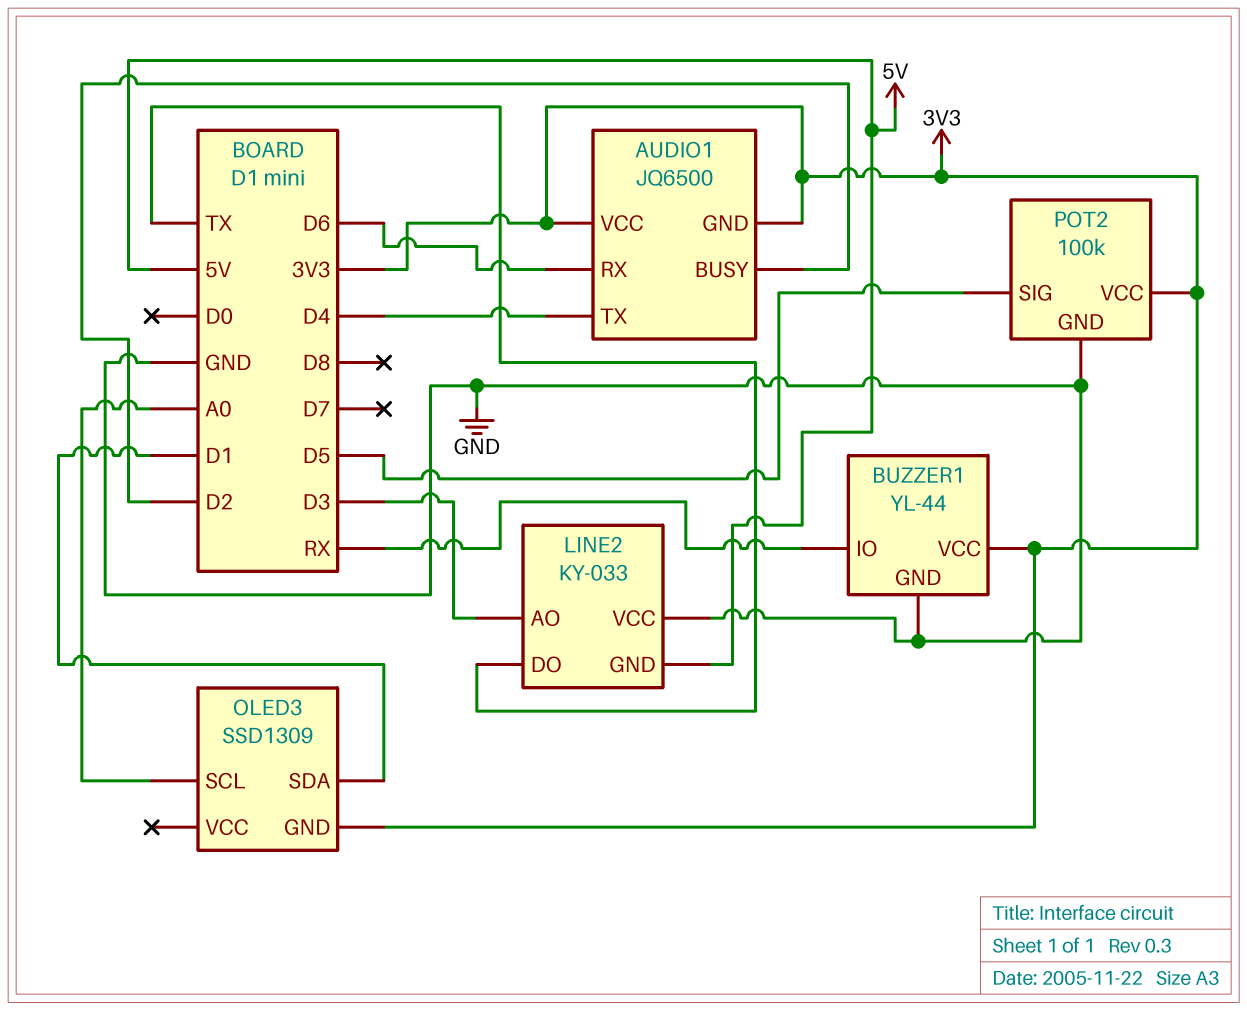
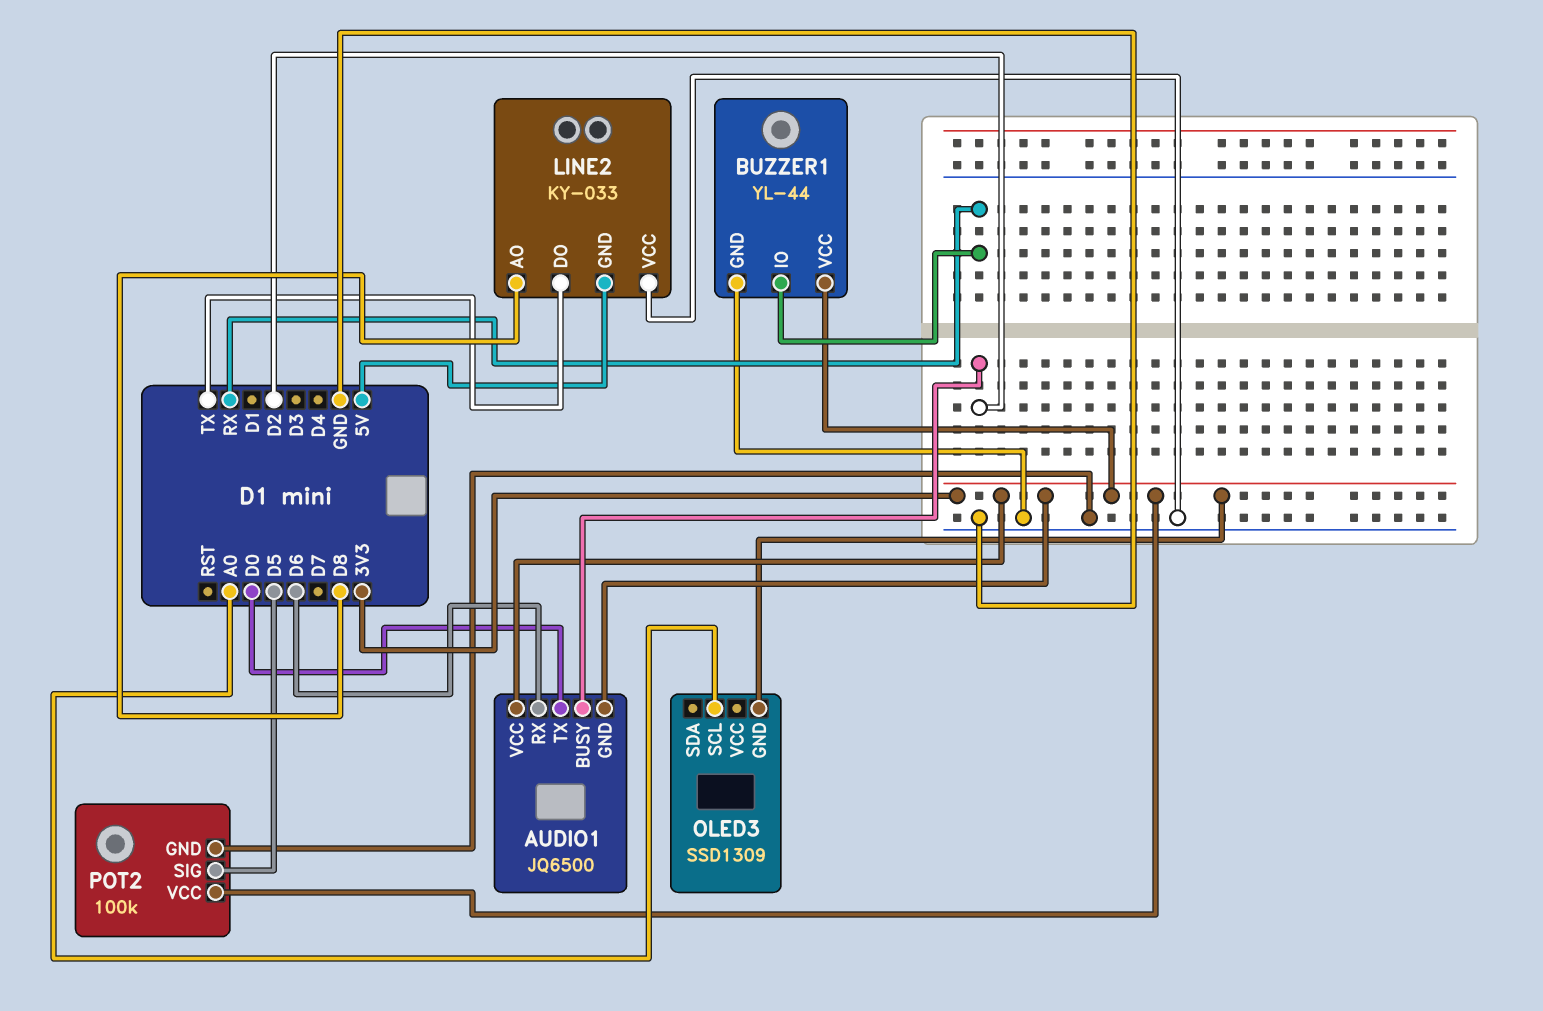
AUDIO1 pin TX: D4 -> D0
LINE2 pin AO: D3 -> D8
OLED3 pin SDA: D1 -> none

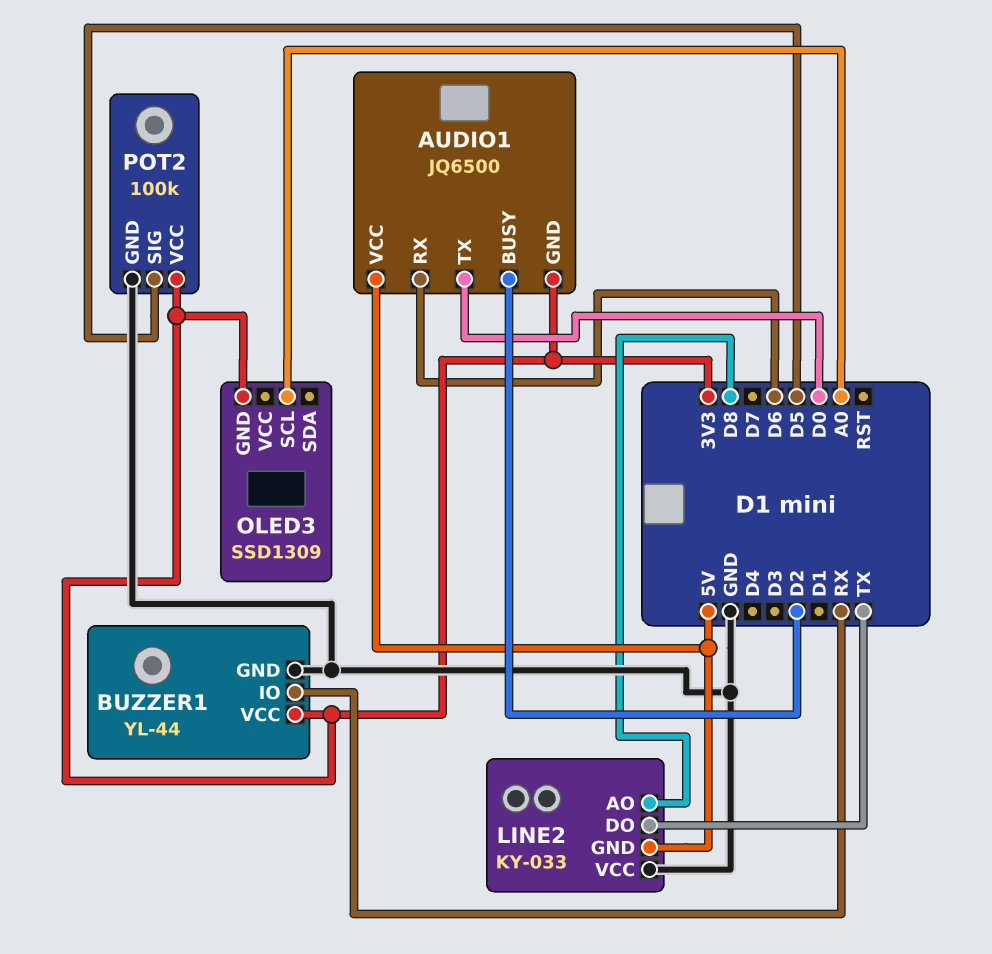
AUDIO1 pin VCC: 3V3 -> 5V

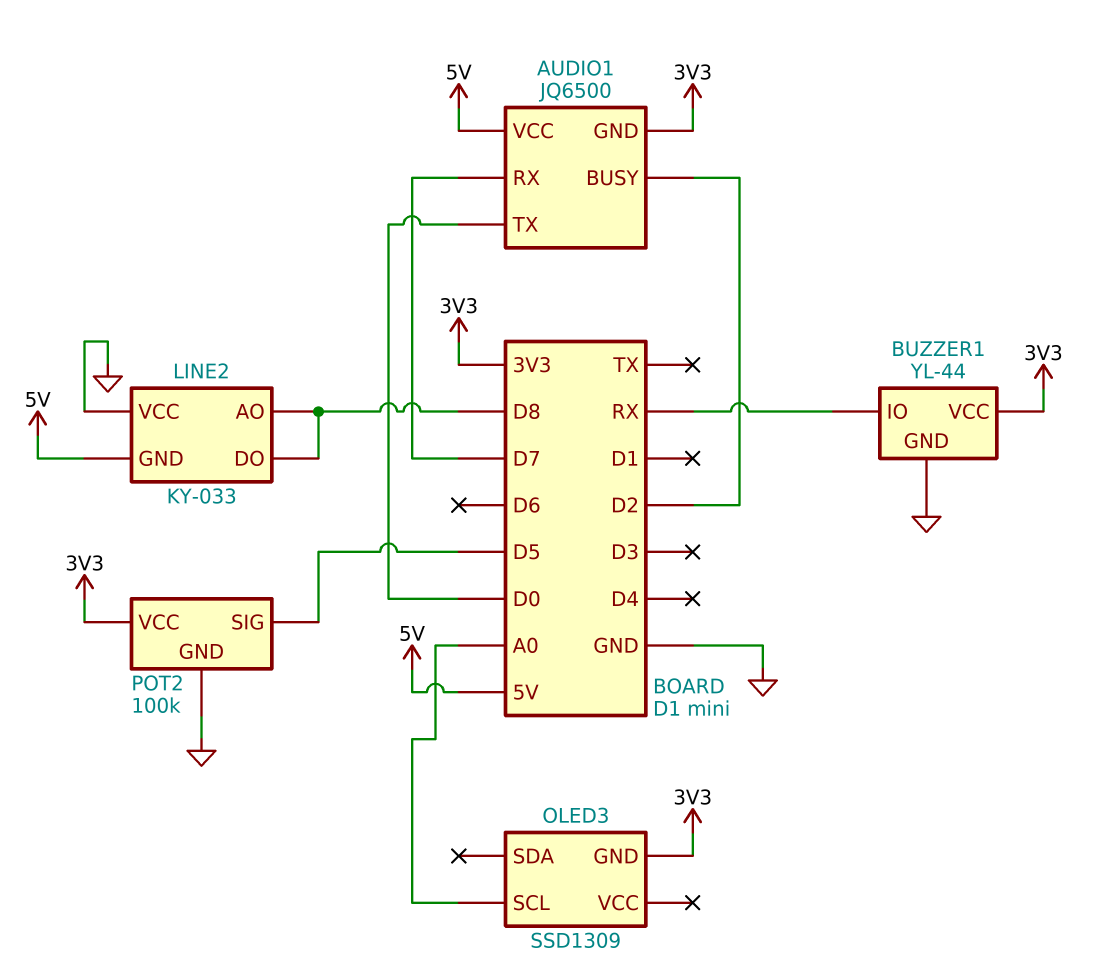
AUDIO1 pin RX: D6 -> D7
LINE2 pin DO: TX -> D8

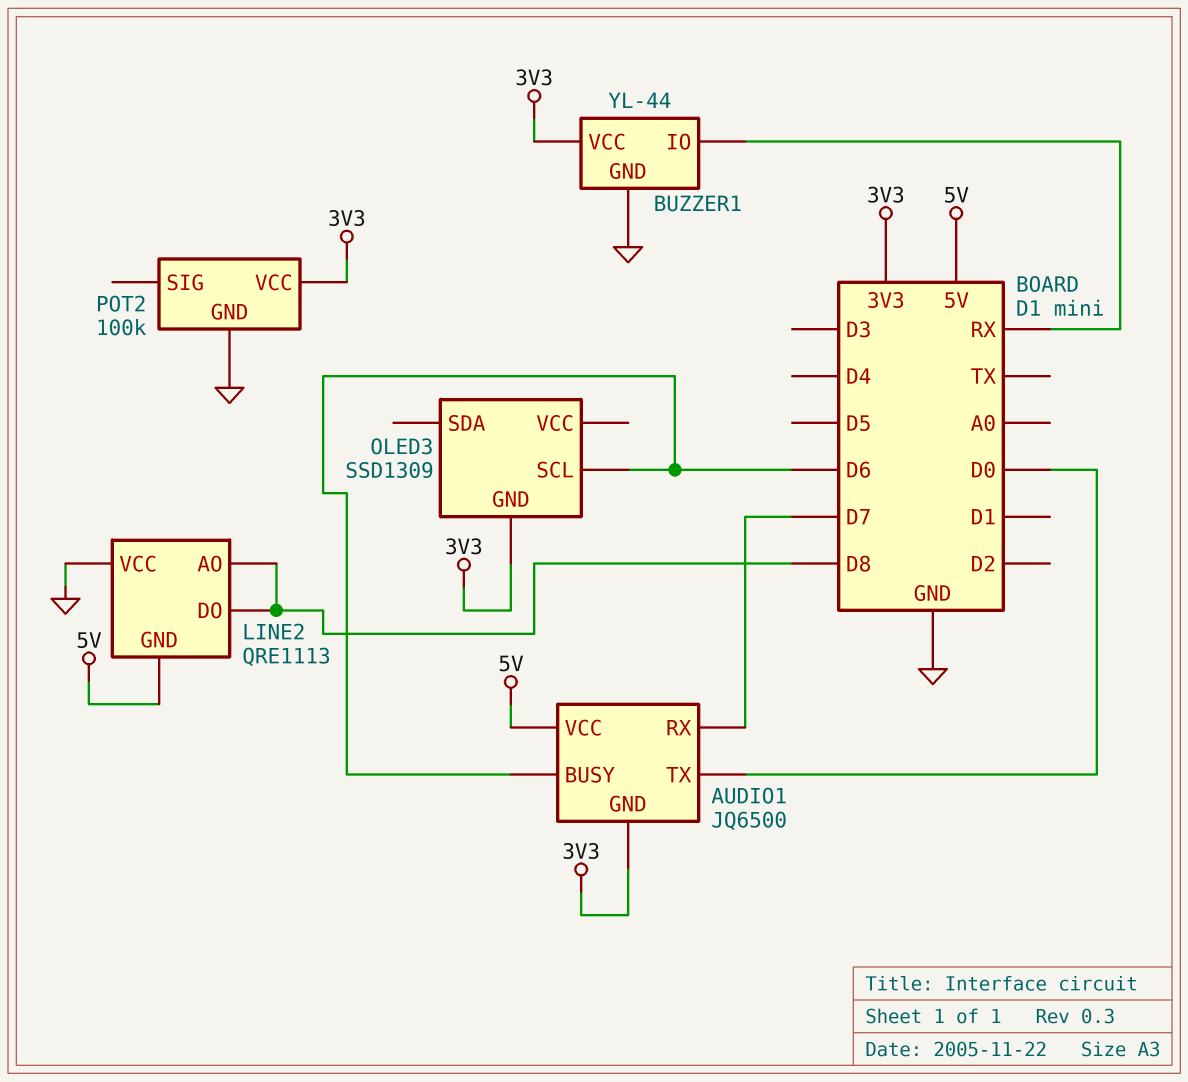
AUDIO1 pin BUSY: D2 -> D6
LINE2: KY-033 -> QRE1113
OLED3 pin SCL: A0 -> D6
POT2 pin SIG: D5 -> none

